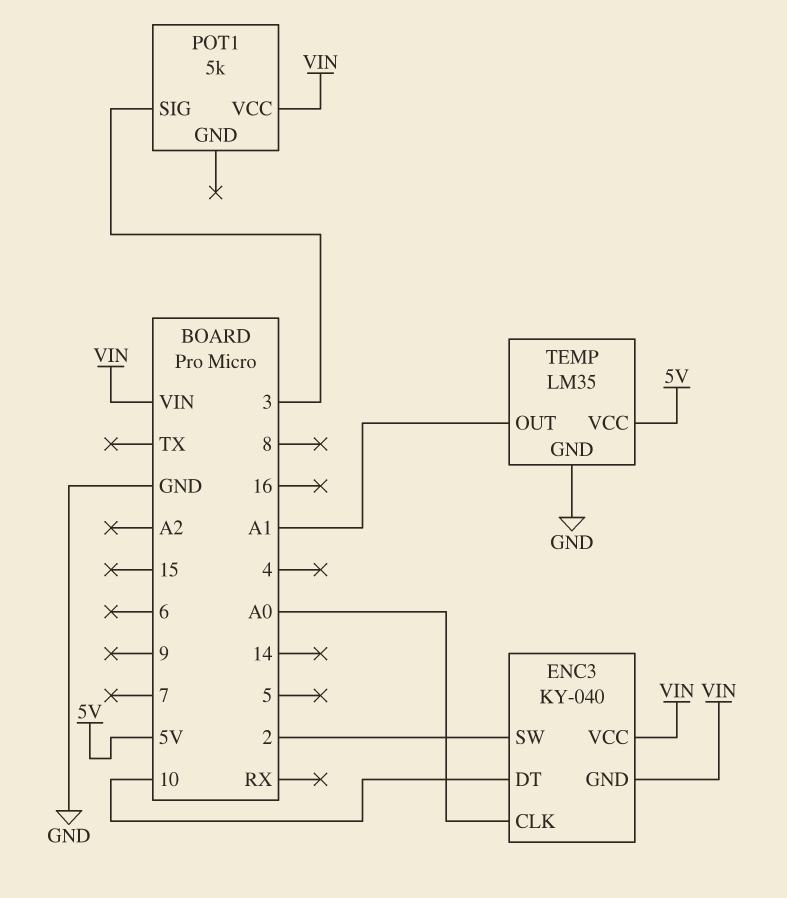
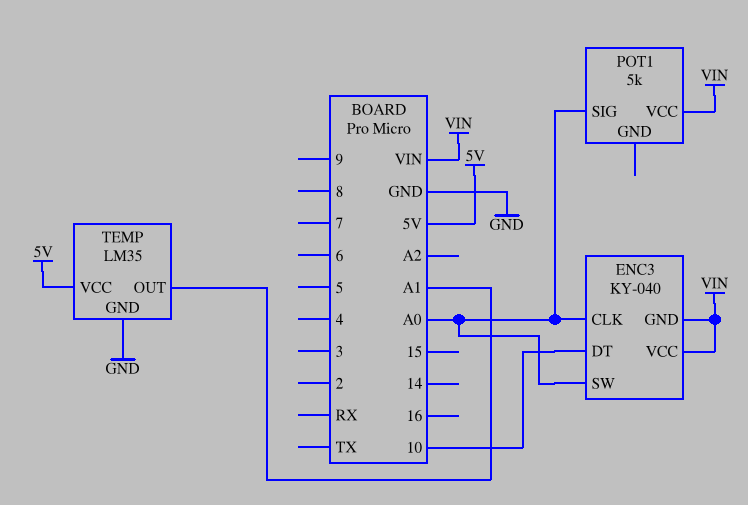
ENC3 pin SW: 2 -> A0
POT1 pin SIG: 3 -> A0

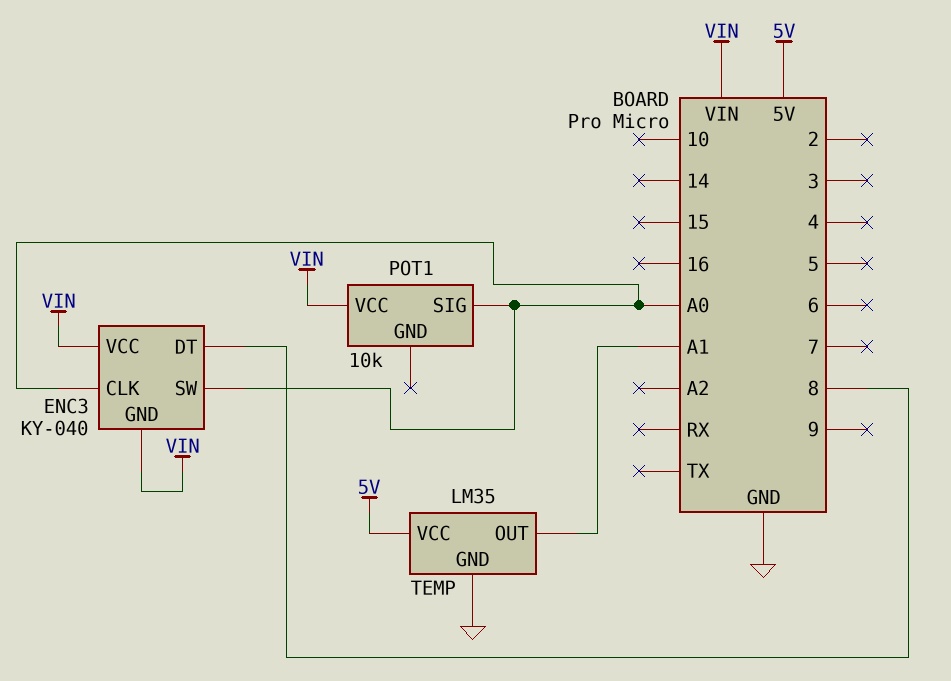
ENC3 pin DT: 10 -> 8
POT1: 5k -> 10k

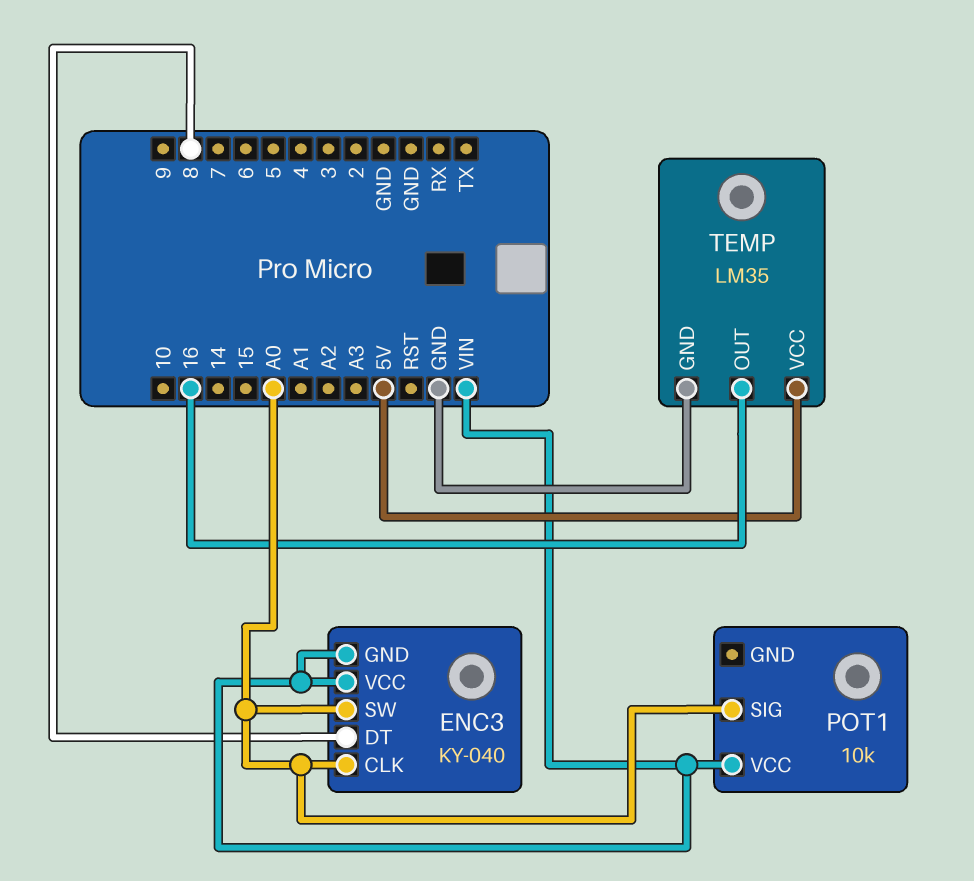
TEMP pin OUT: A1 -> 16

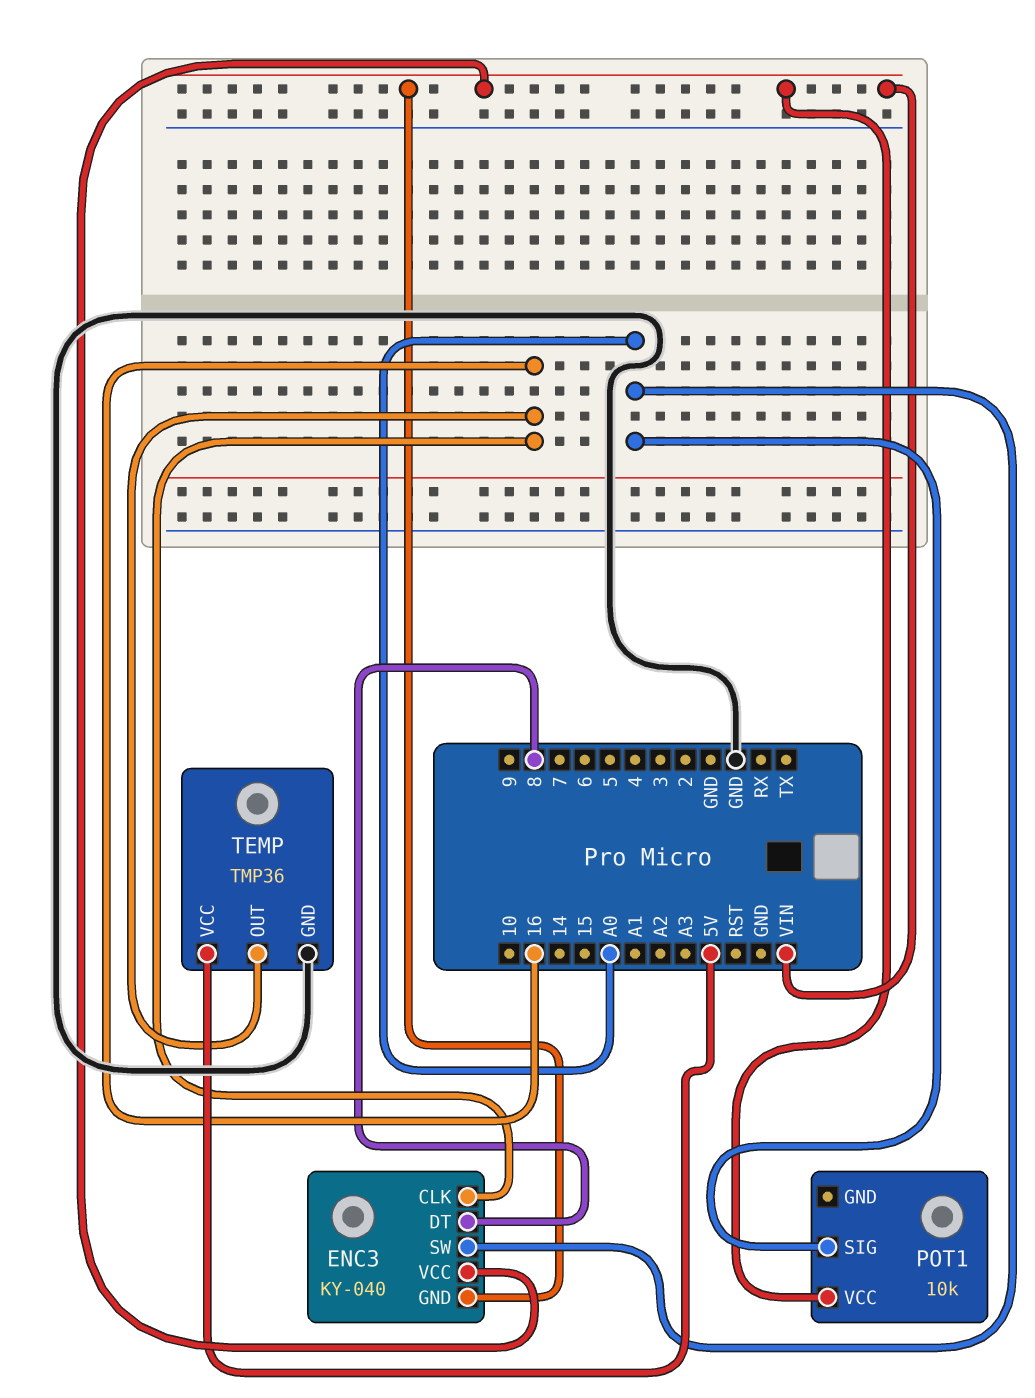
ENC3 pin CLK: A0 -> 16
TEMP: LM35 -> TMP36

